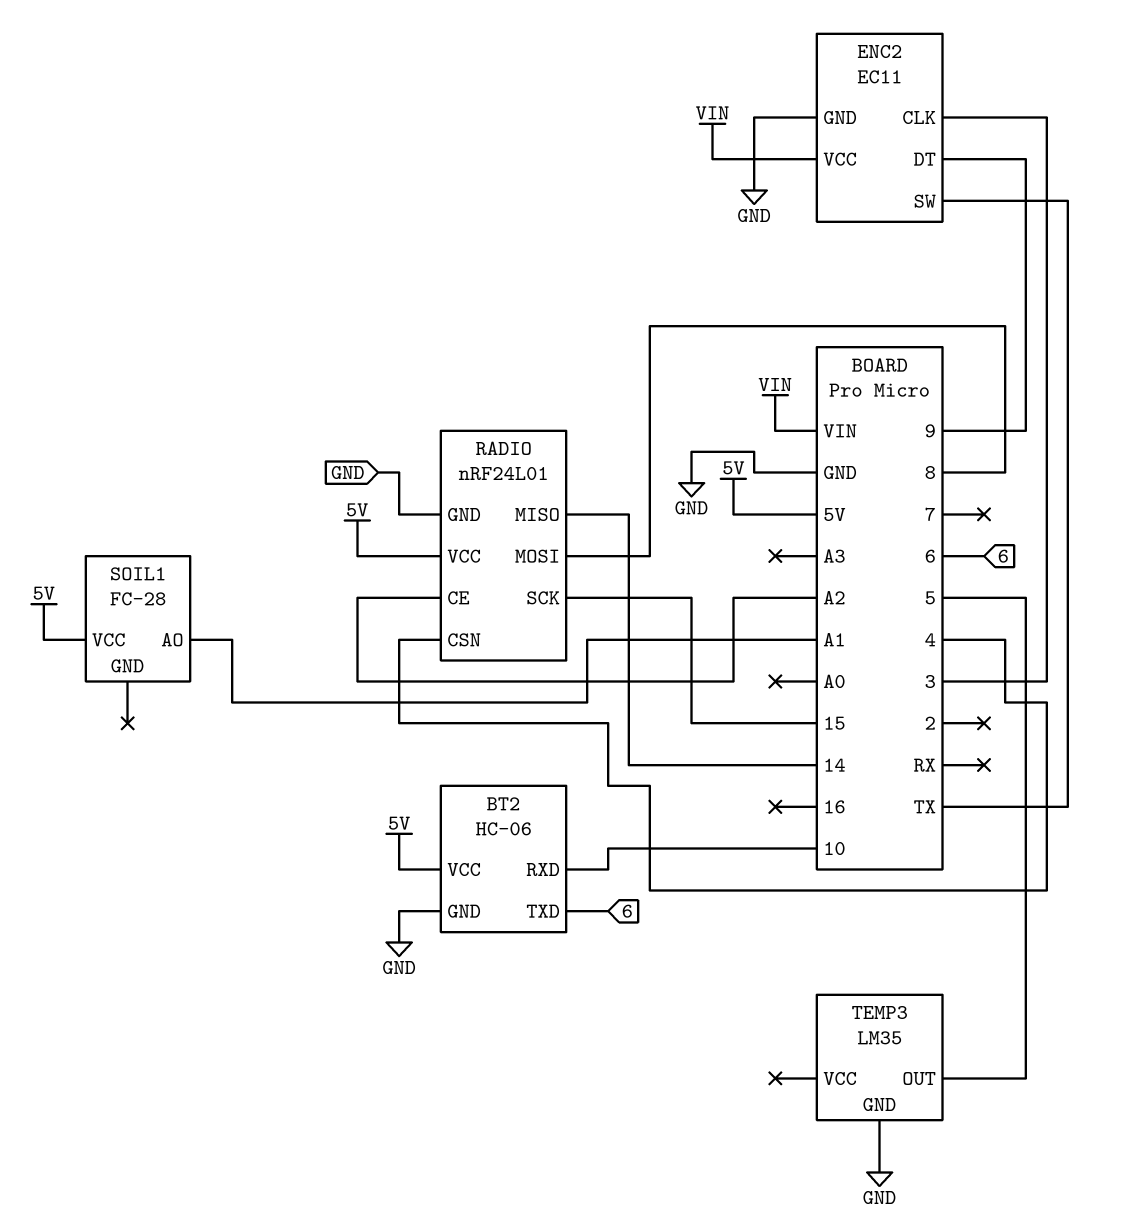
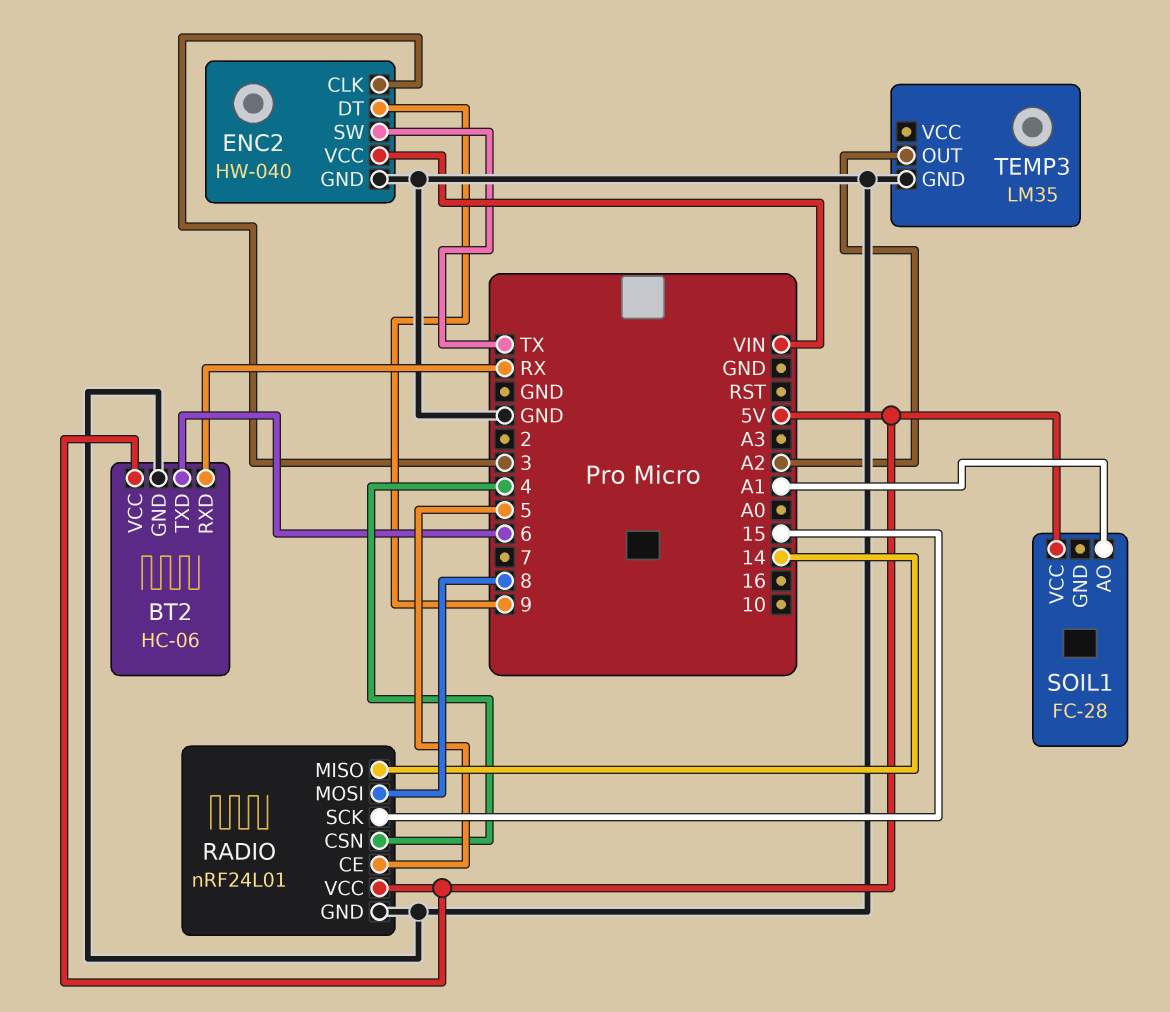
BT2 pin RXD: 10 -> RX
ENC2: EC11 -> HW-040
RADIO pin CE: A2 -> 5
TEMP3 pin OUT: 5 -> A2

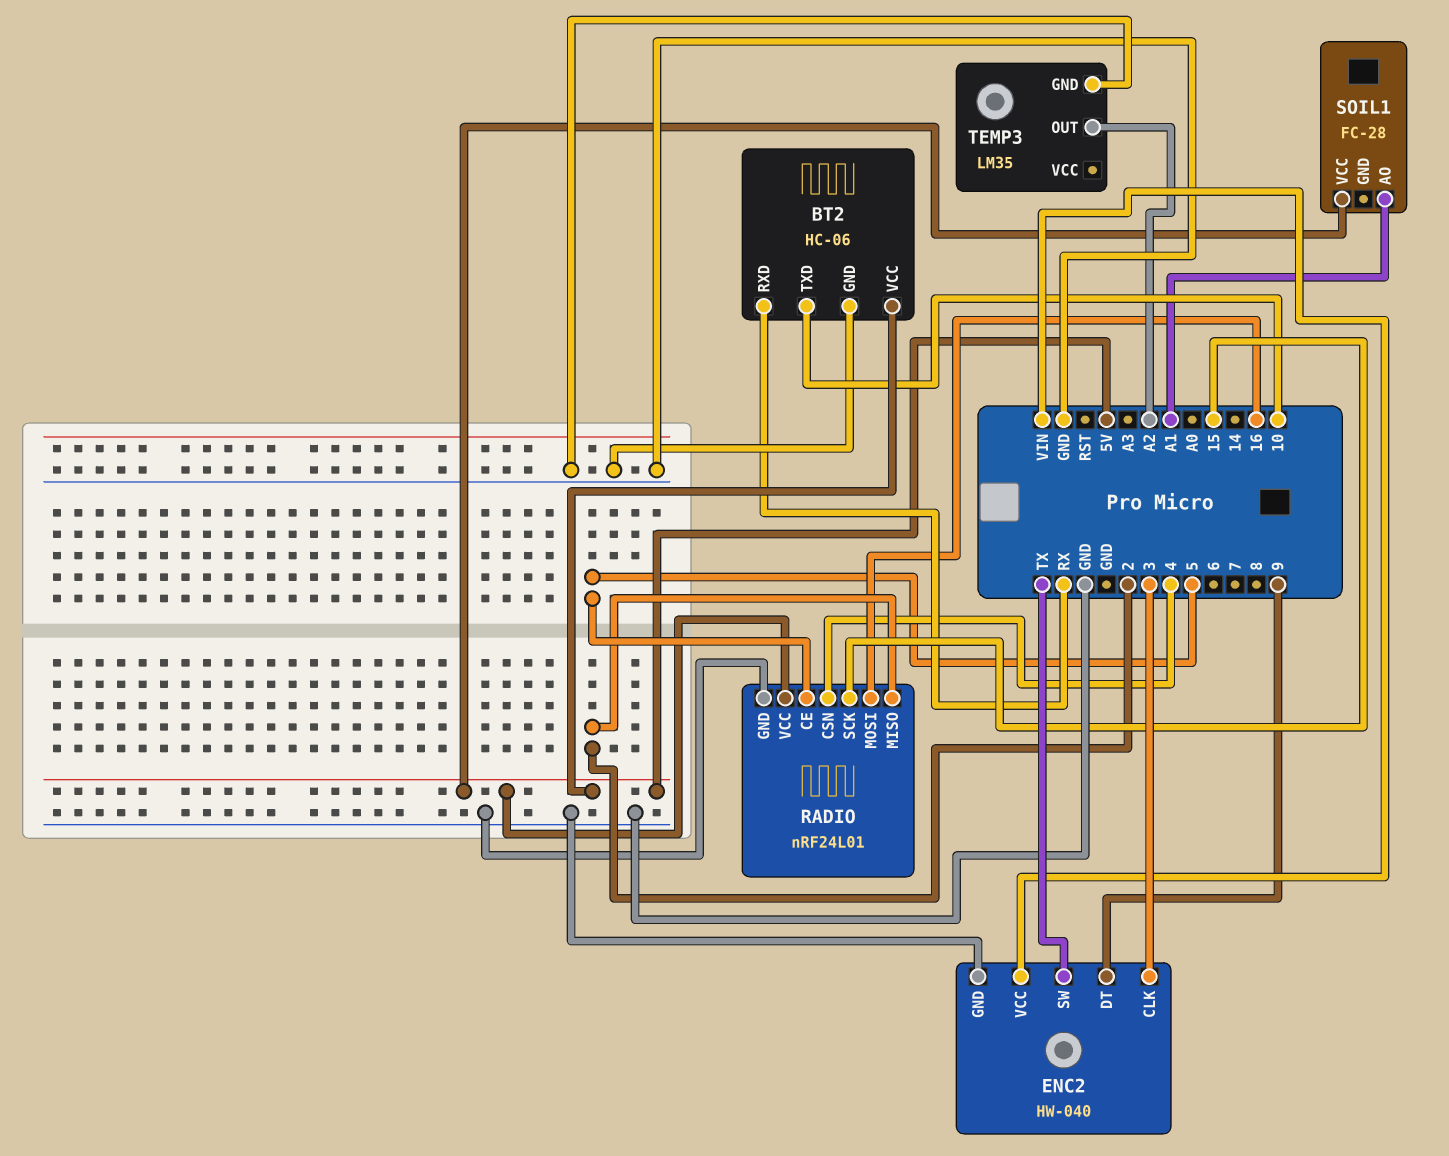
BT2 pin TXD: 6 -> 10
RADIO pin MISO: 14 -> 2
RADIO pin MOSI: 8 -> 16

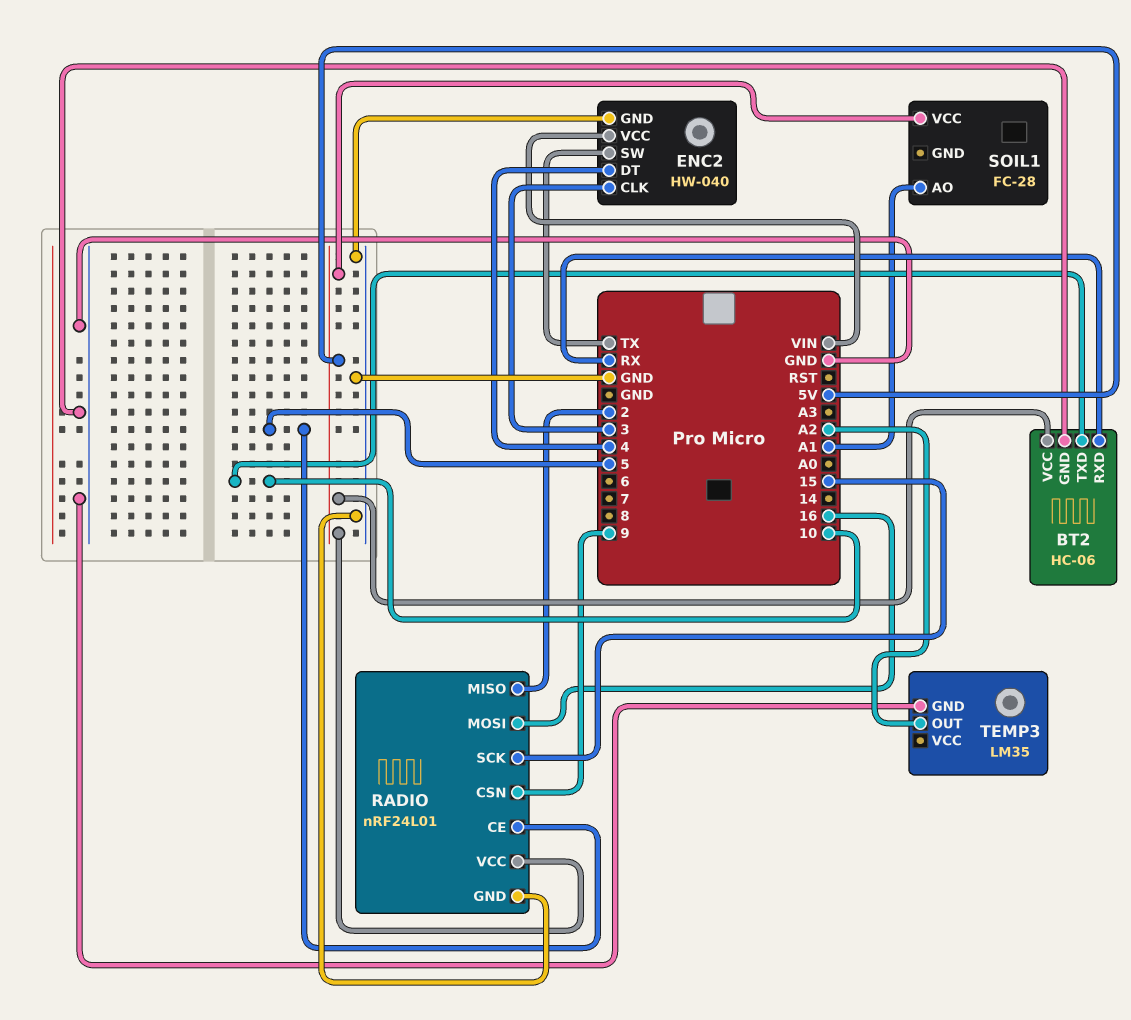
ENC2 pin DT: 9 -> 4
RADIO pin CSN: 4 -> 9

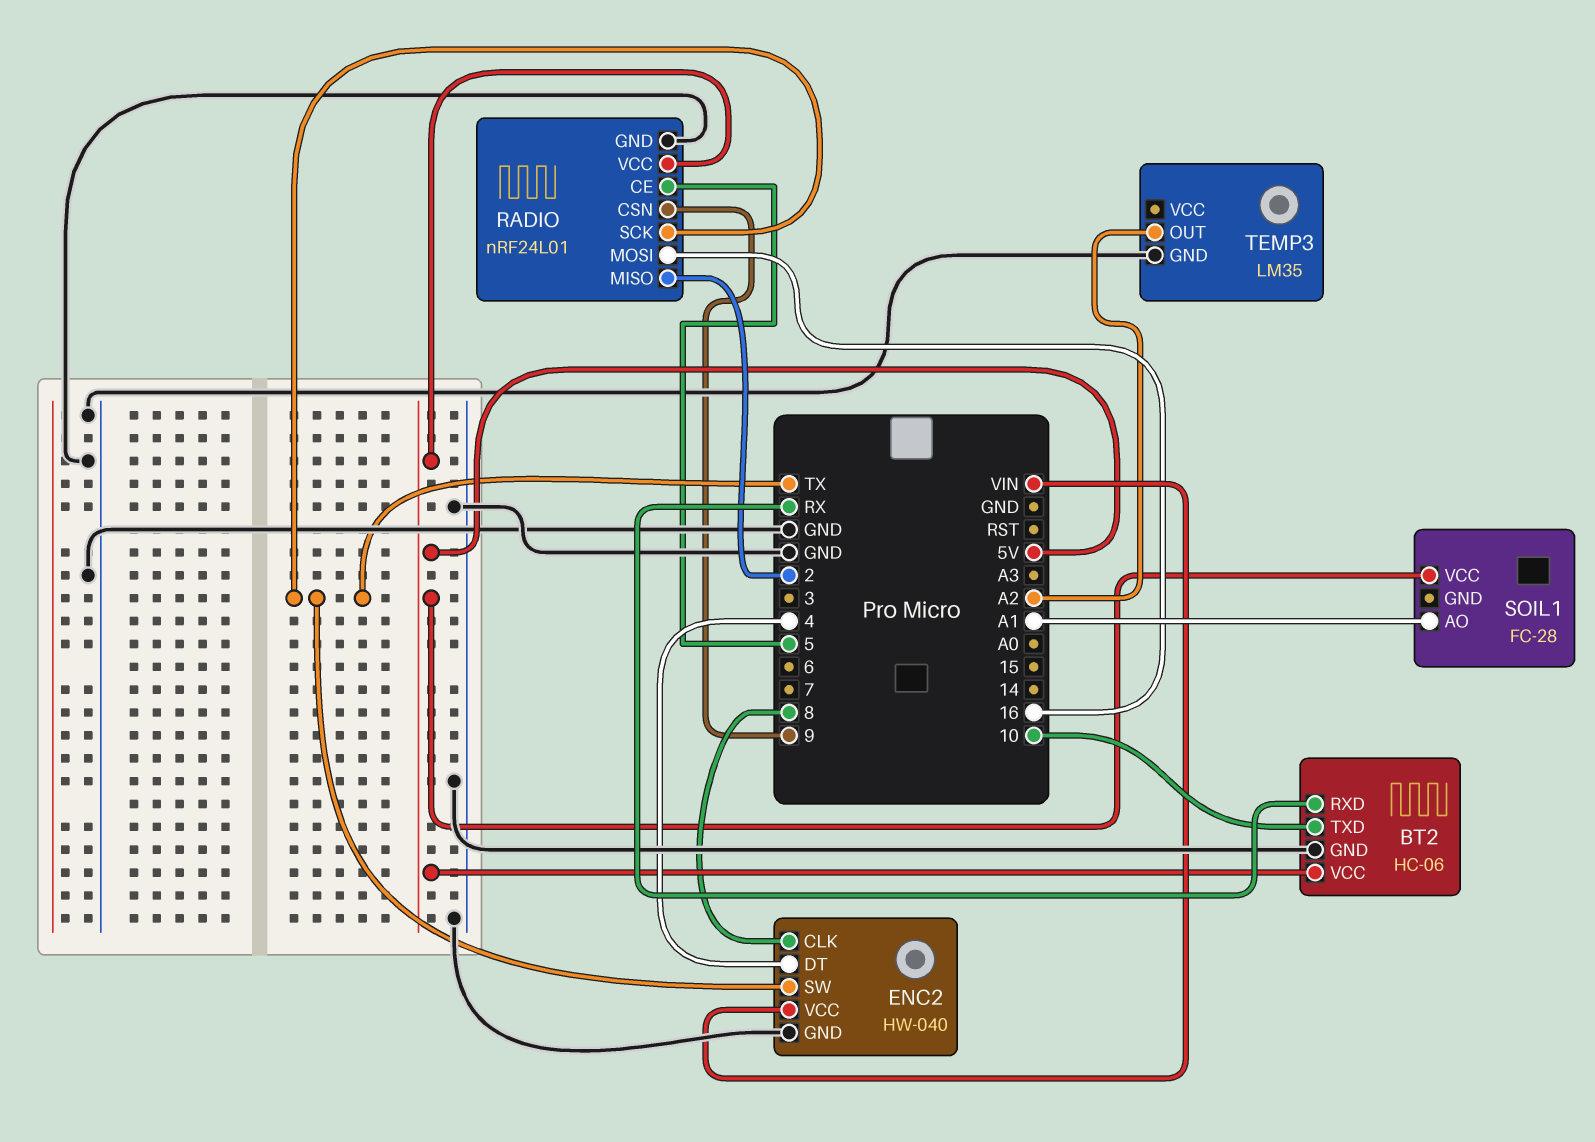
ENC2 pin CLK: 3 -> 8
RADIO pin SCK: 15 -> TX

